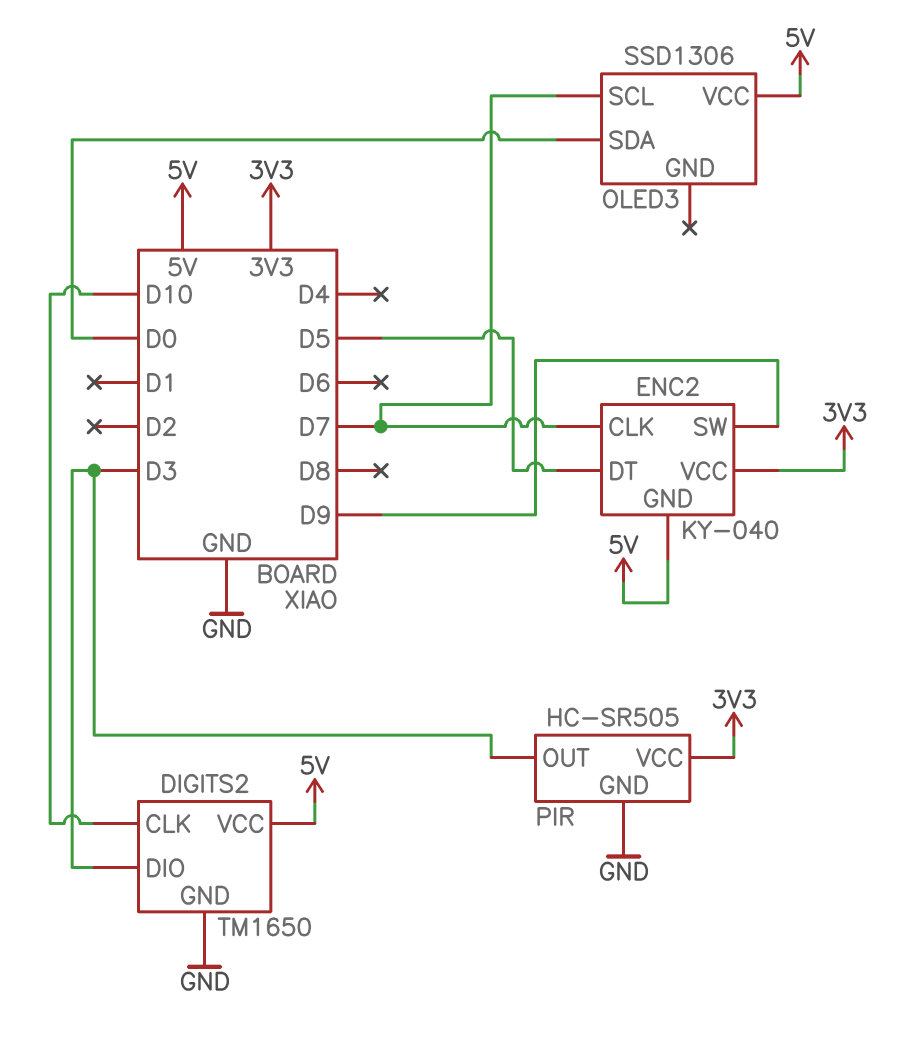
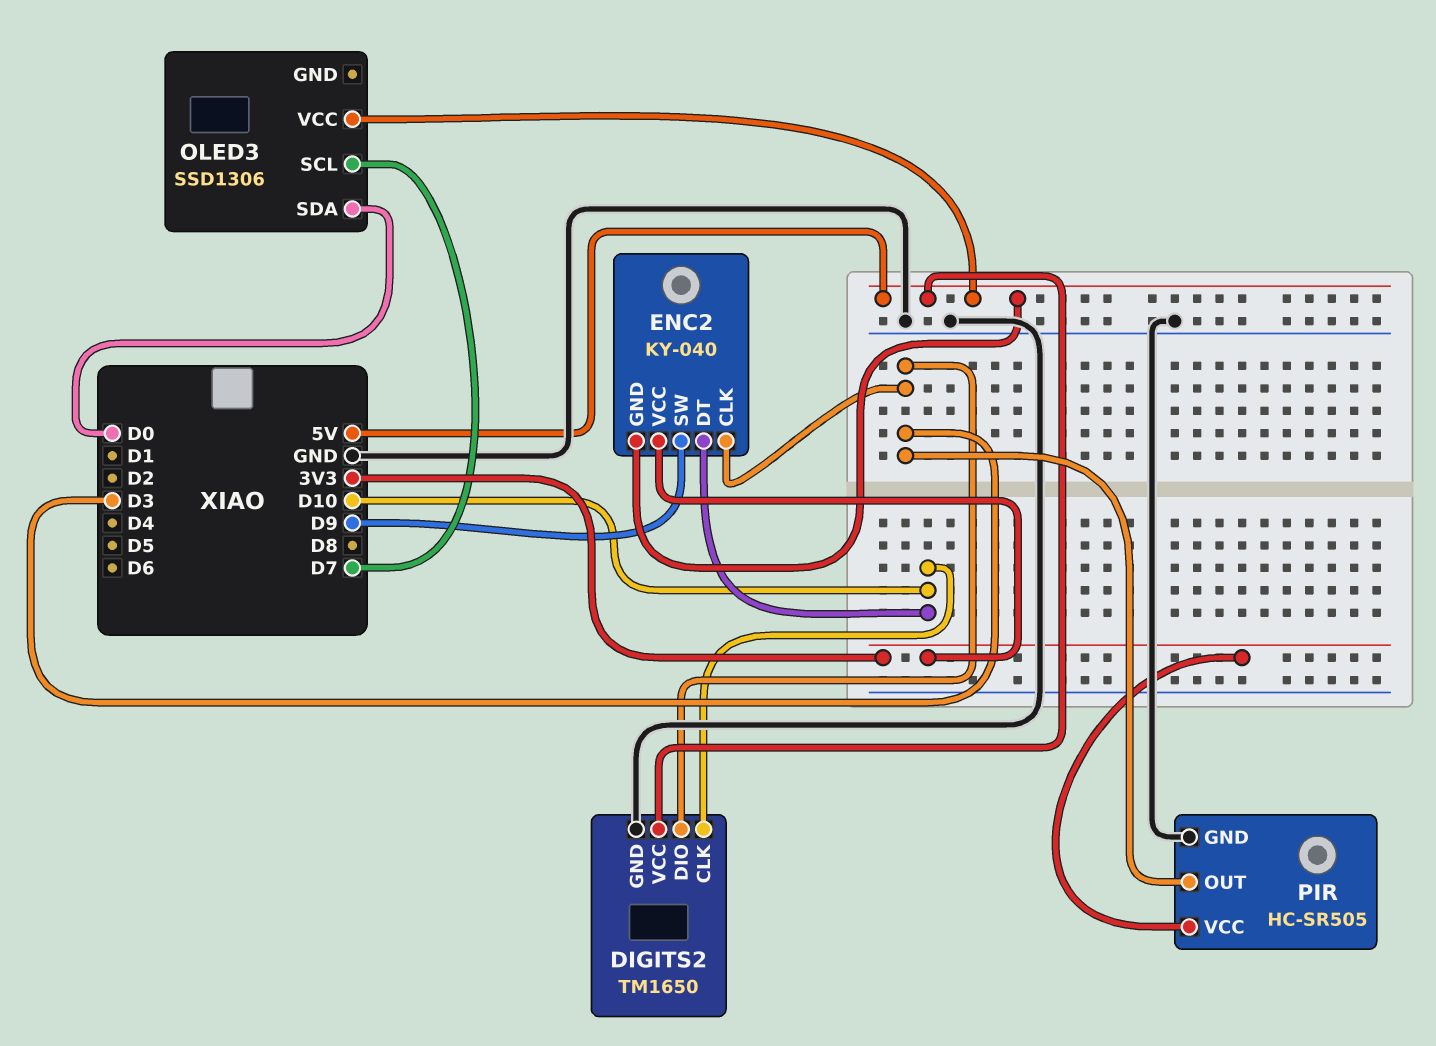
ENC2 pin CLK: D7 -> D3
ENC2 pin DT: D5 -> D10

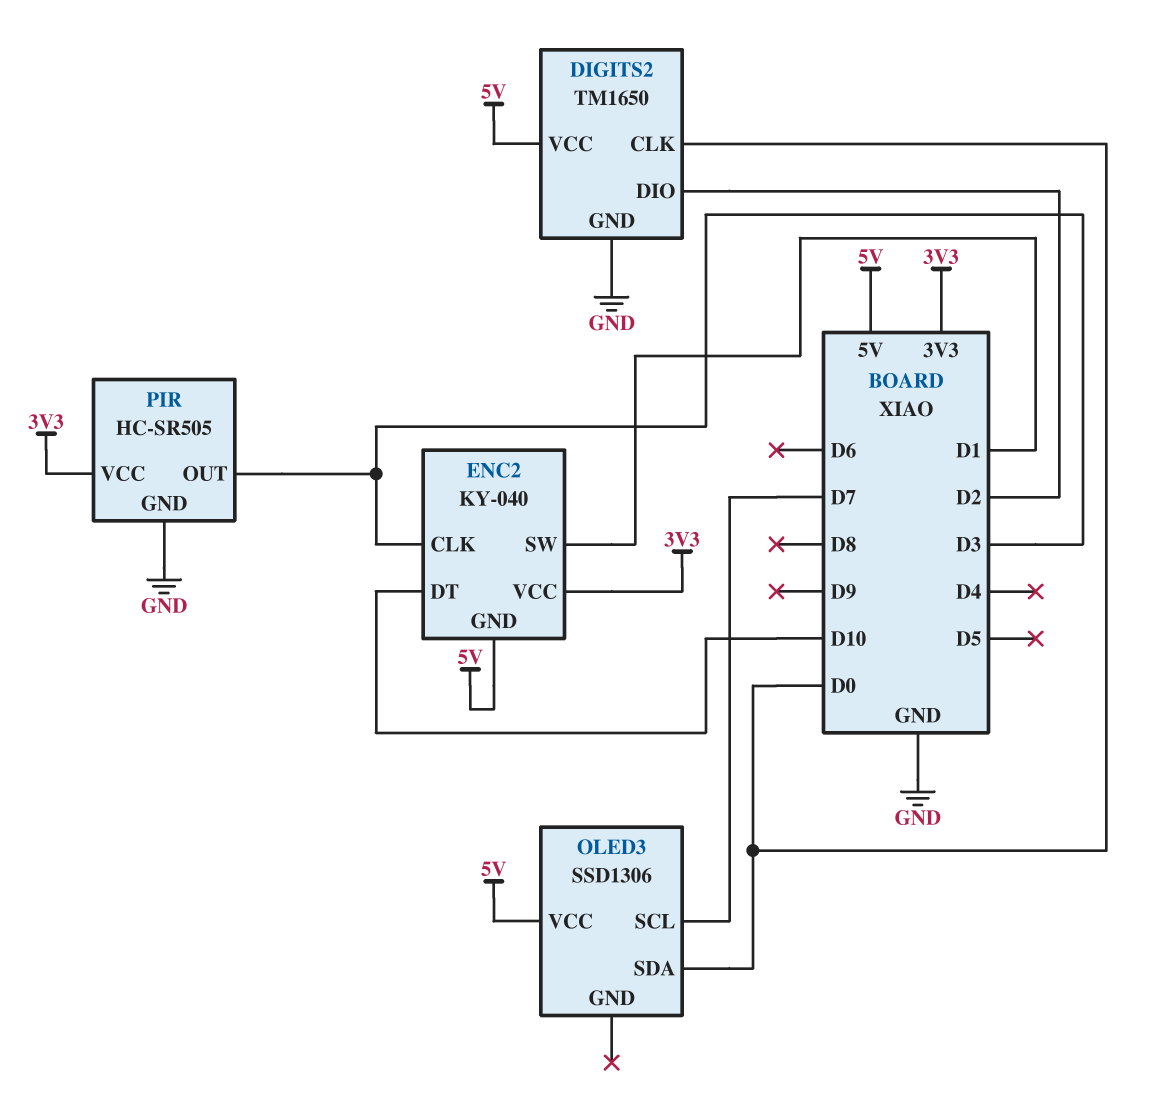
DIGITS2 pin CLK: D10 -> D0
DIGITS2 pin DIO: D3 -> D2
ENC2 pin SW: D9 -> D1

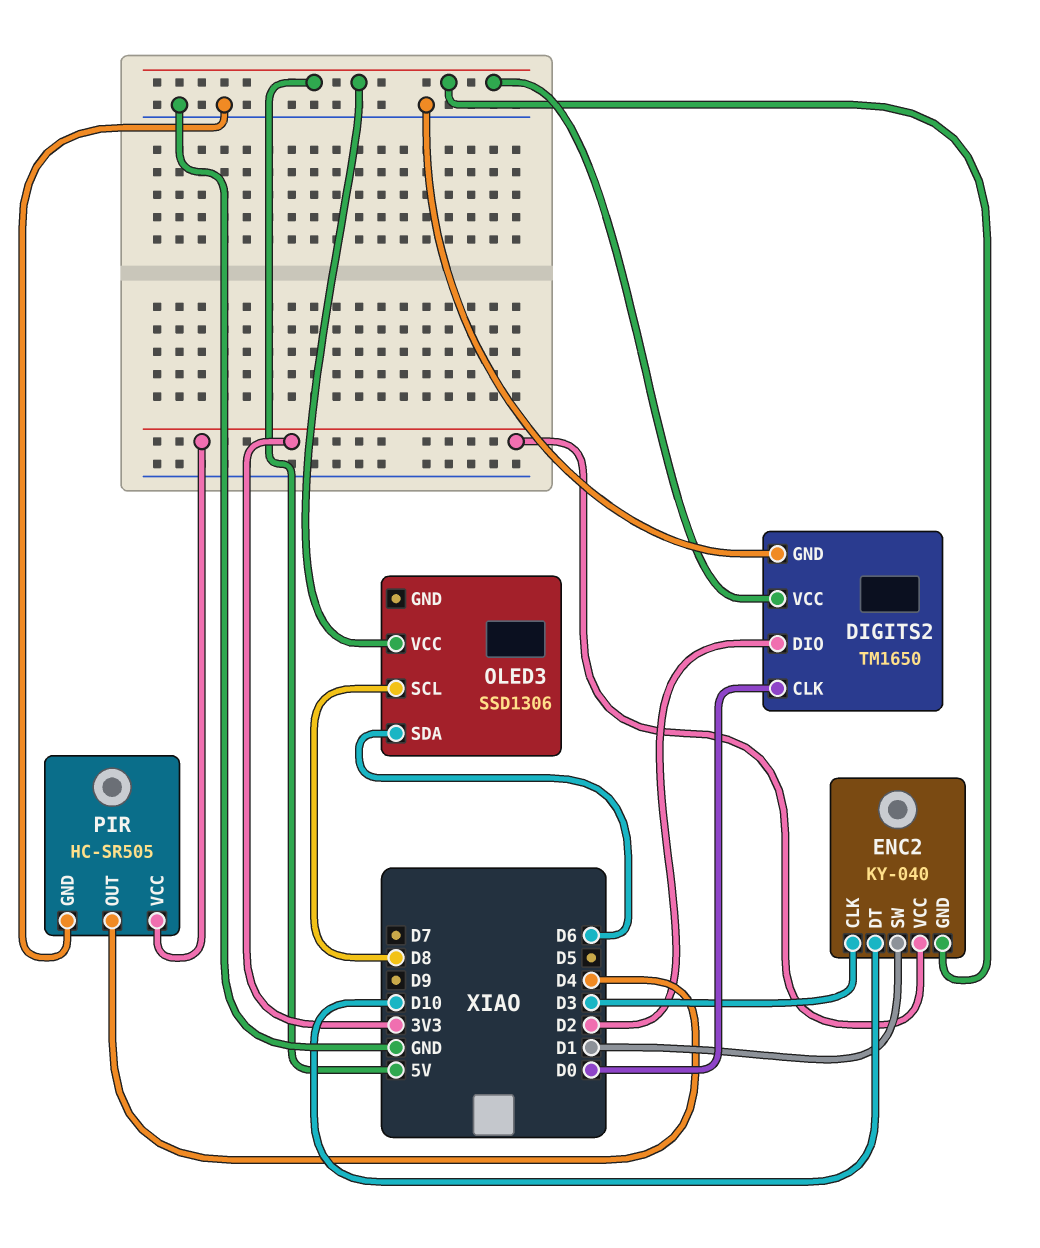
OLED3 pin SCL: D7 -> D8
OLED3 pin SDA: D0 -> D6
PIR pin OUT: D3 -> D4

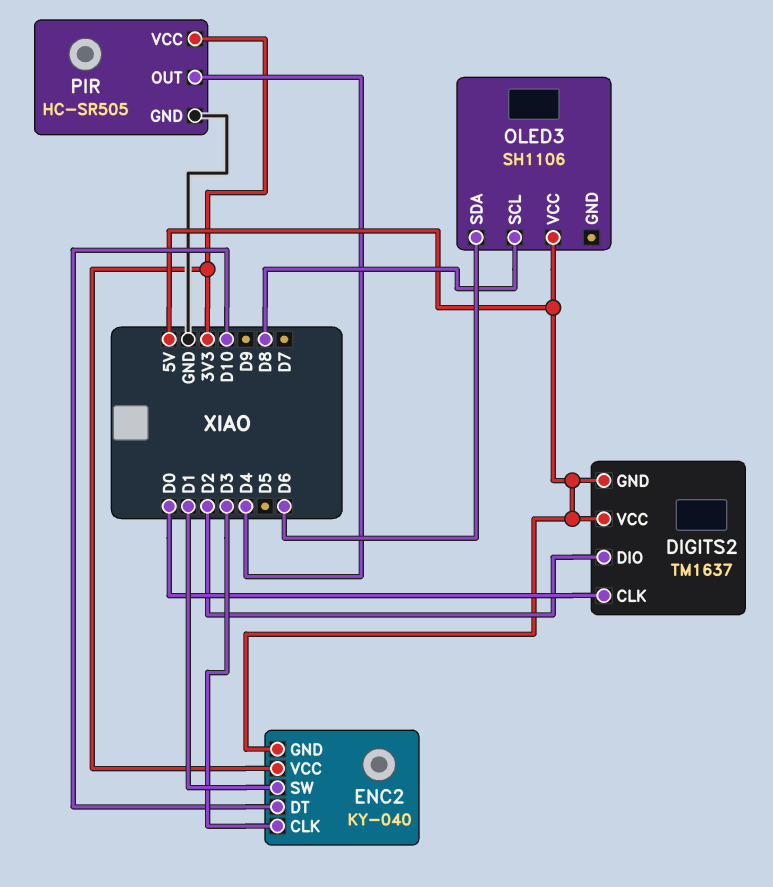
DIGITS2: TM1650 -> TM1637
DIGITS2 pin GND: GND -> 5V
OLED3: SSD1306 -> SH1106

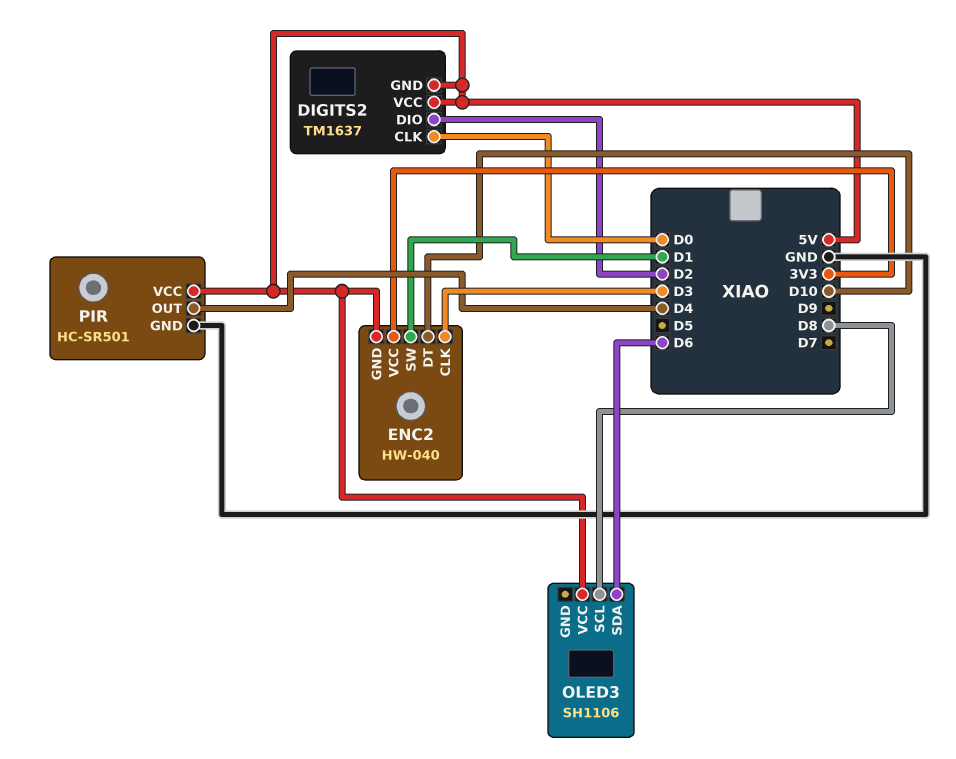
ENC2: KY-040 -> HW-040
PIR: HC-SR505 -> HC-SR501
PIR pin VCC: 3V3 -> 5V

